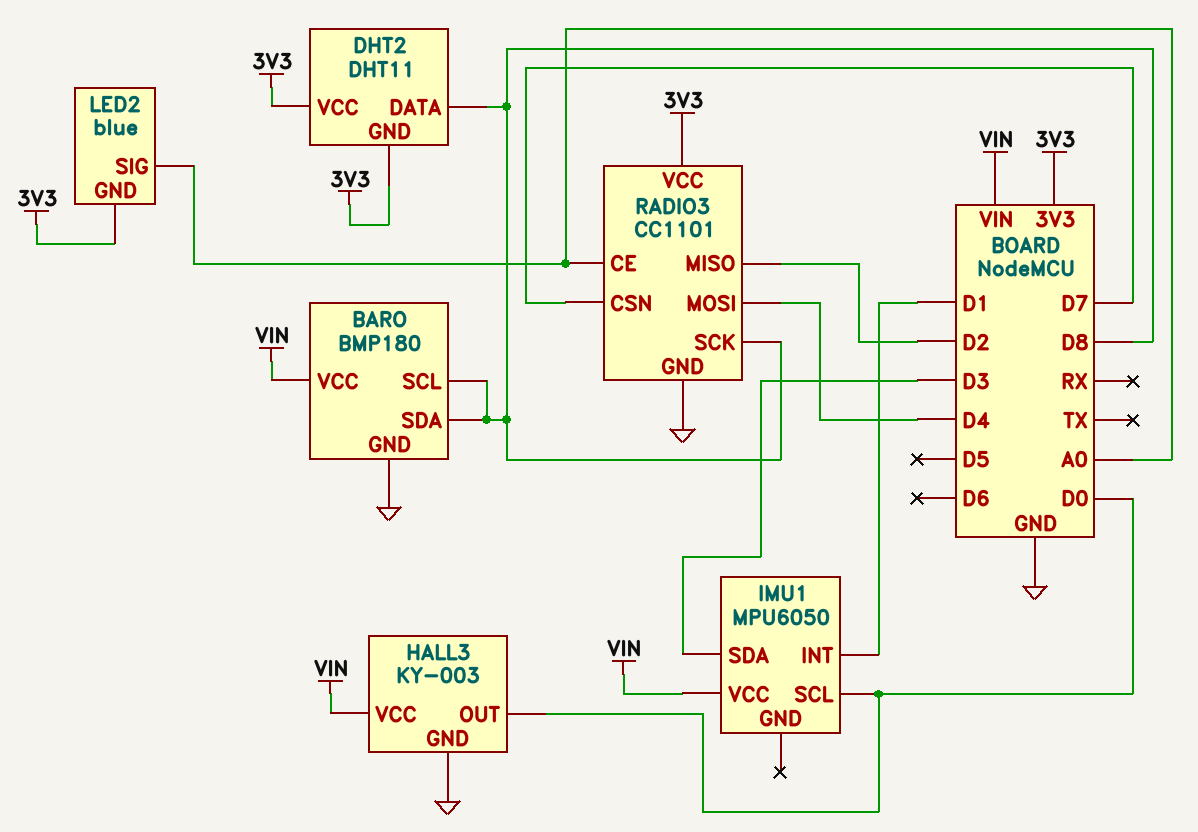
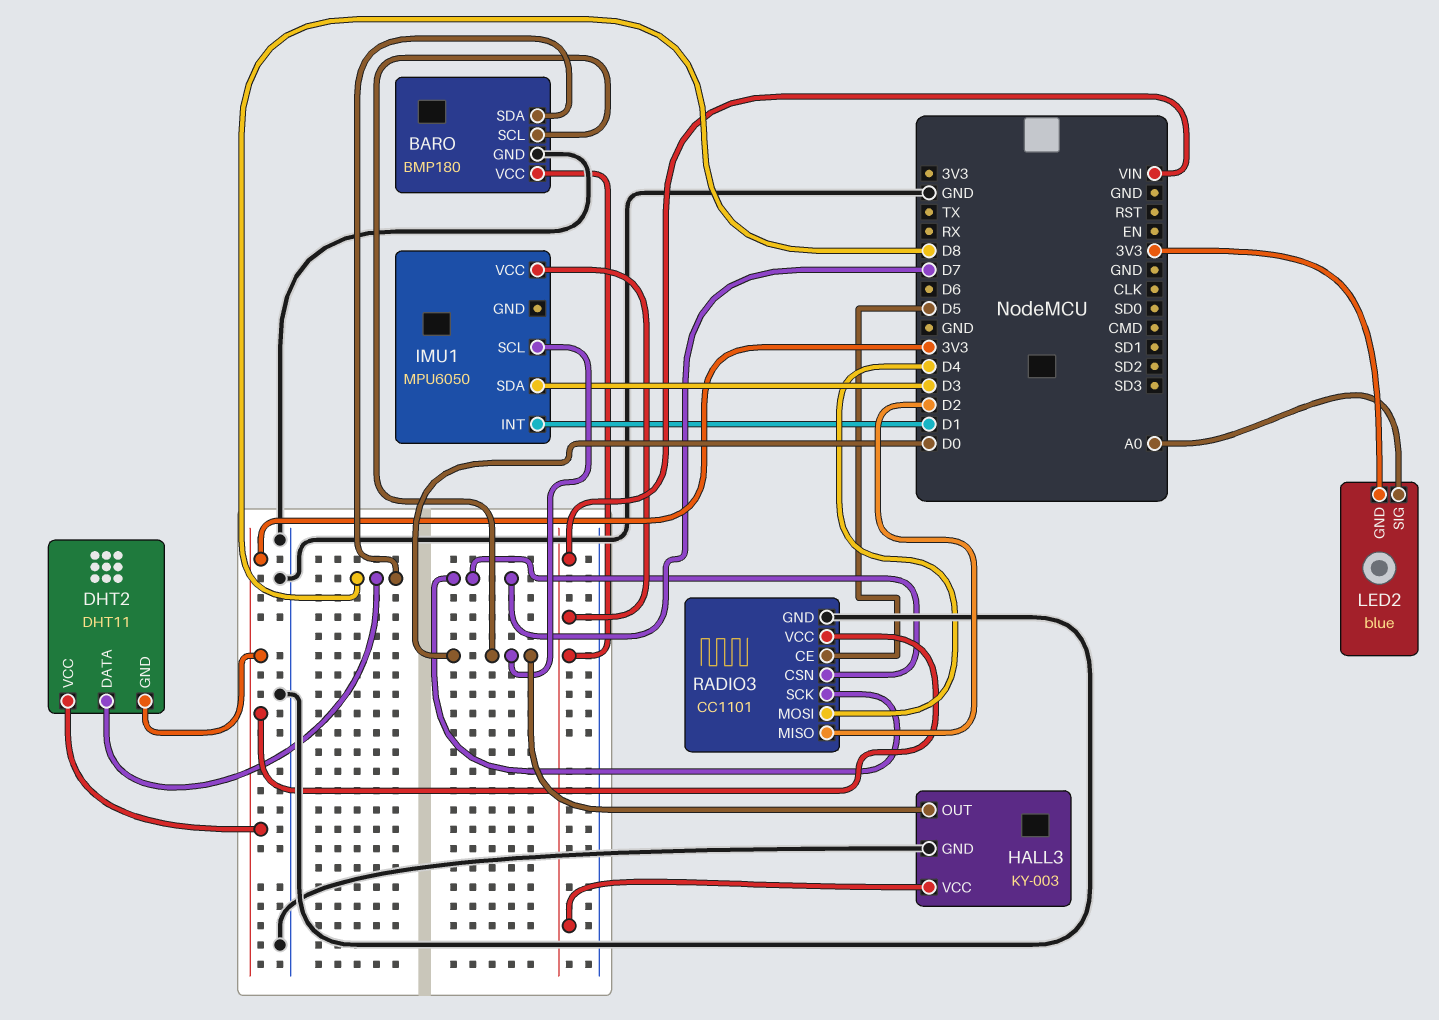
BARO pin SCL: D8 -> D0
RADIO3 pin CE: A0 -> D5
RADIO3 pin SCK: D8 -> D7

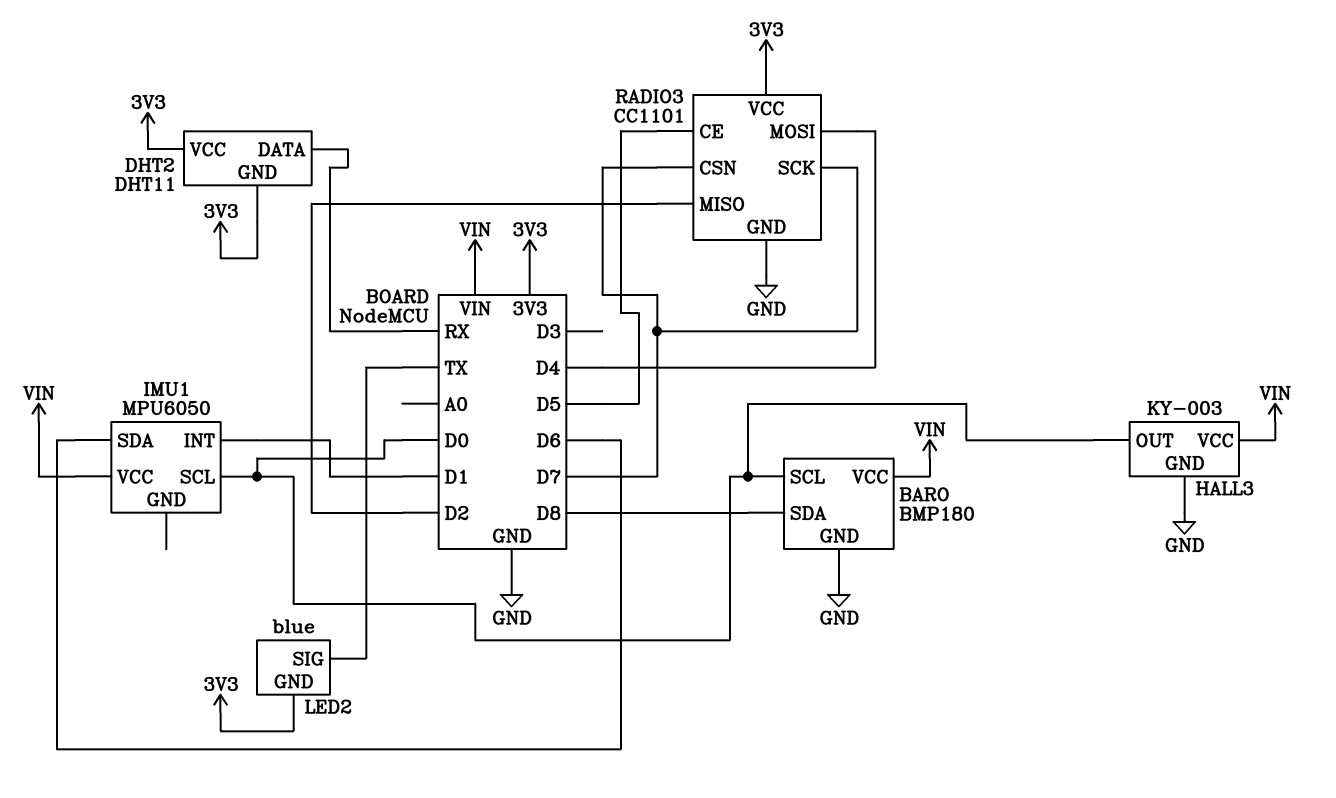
DHT2 pin DATA: D8 -> RX
IMU1 pin SDA: D3 -> D6
LED2 pin SIG: A0 -> TX

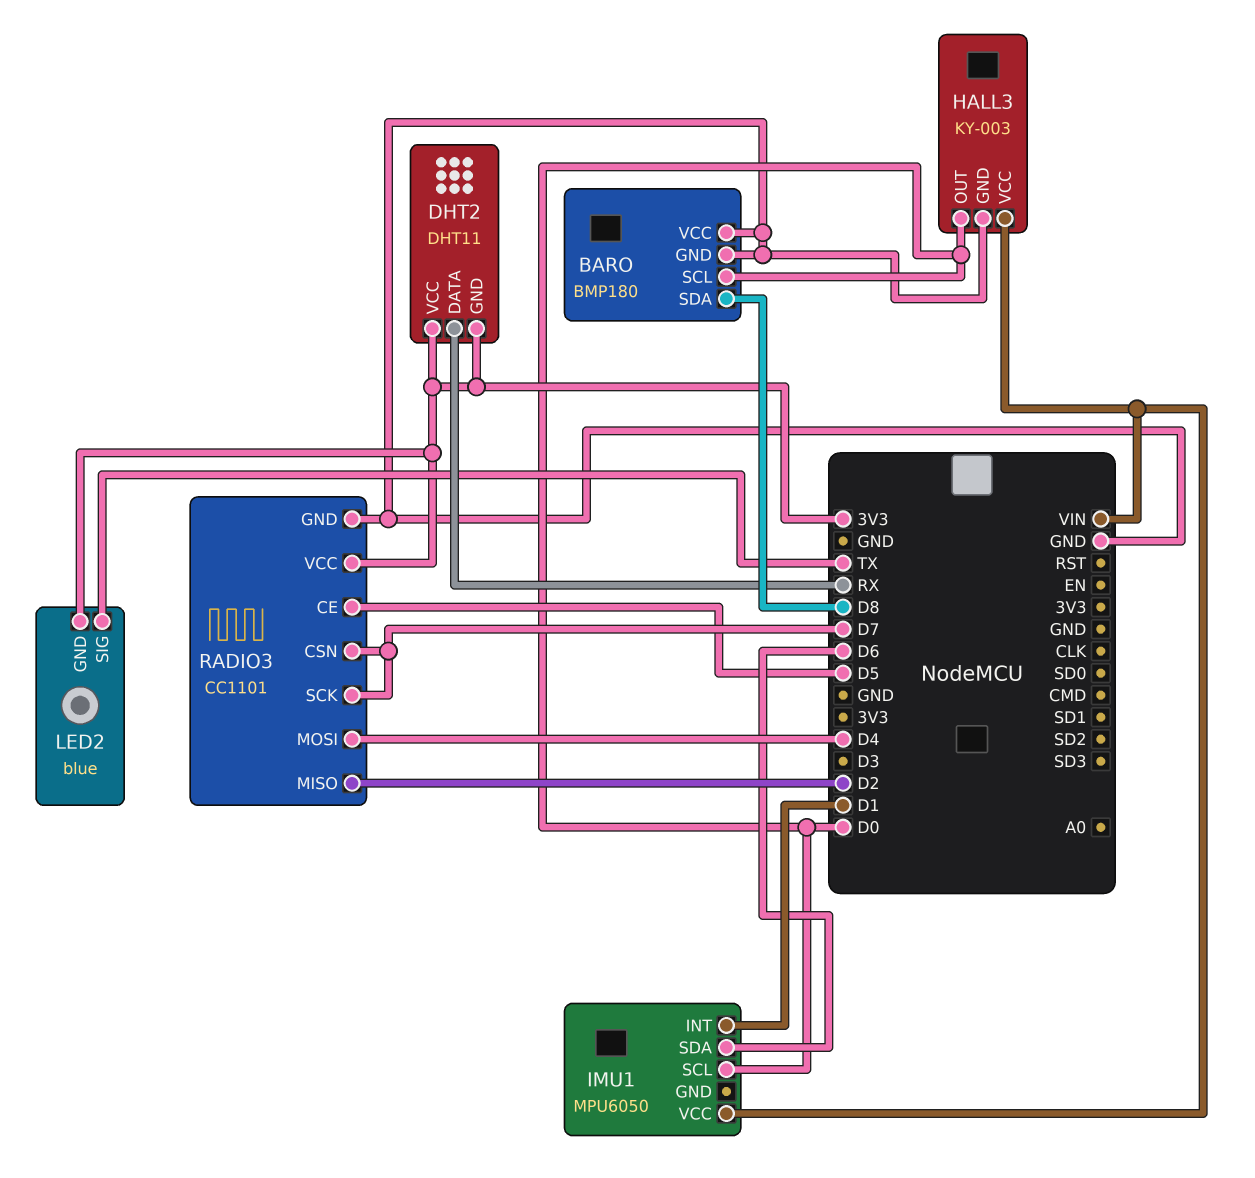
BARO pin VCC: VIN -> GND

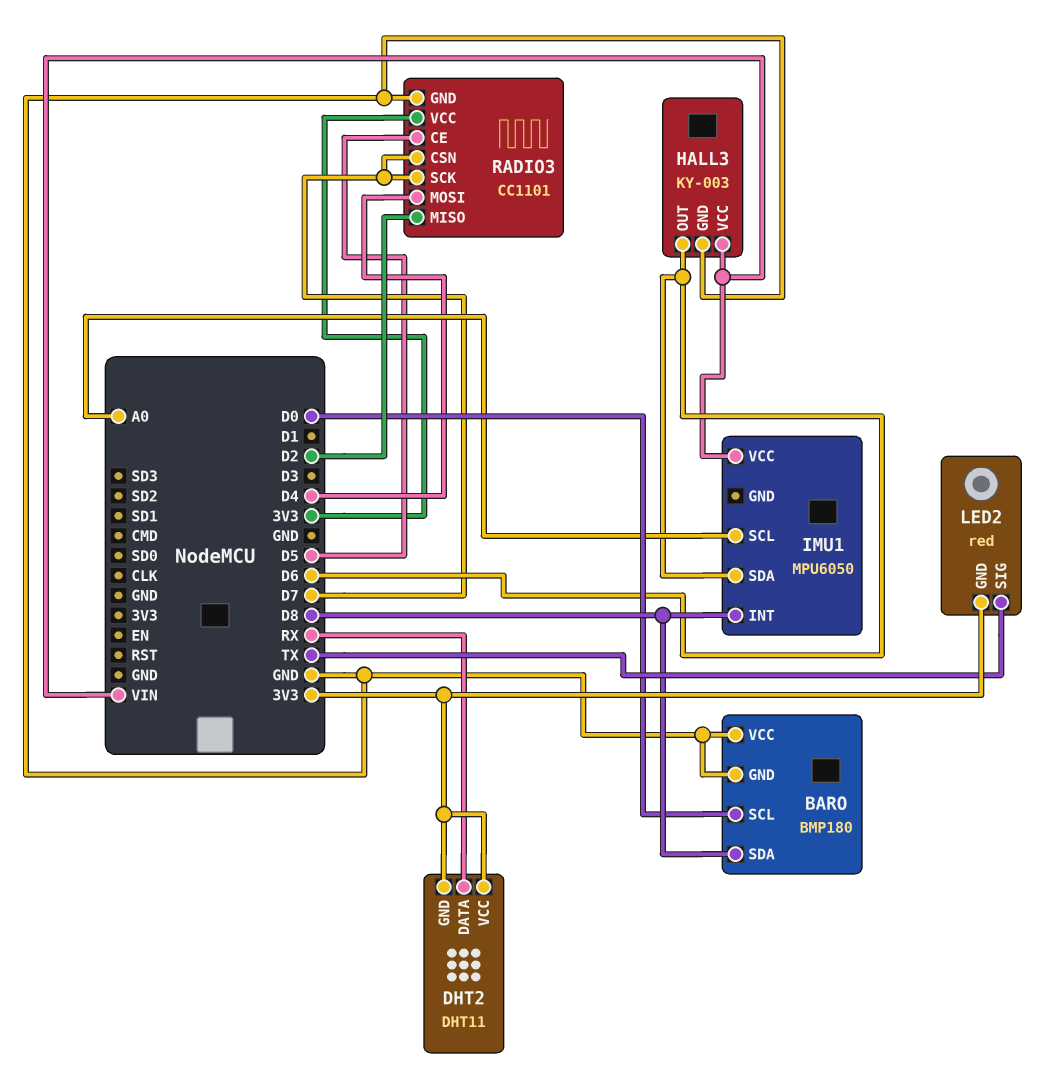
HALL3 pin OUT: D0 -> D6
IMU1 pin INT: D1 -> D8
IMU1 pin SCL: D0 -> A0
LED2: blue -> red

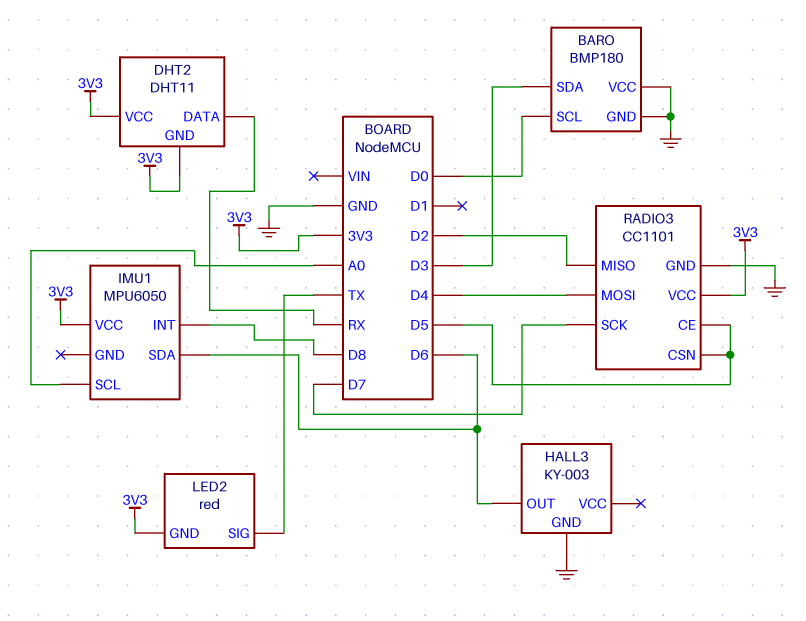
BARO pin SDA: D8 -> D3
HALL3 pin VCC: VIN -> none
IMU1 pin VCC: VIN -> 3V3
RADIO3 pin CSN: D7 -> D5

